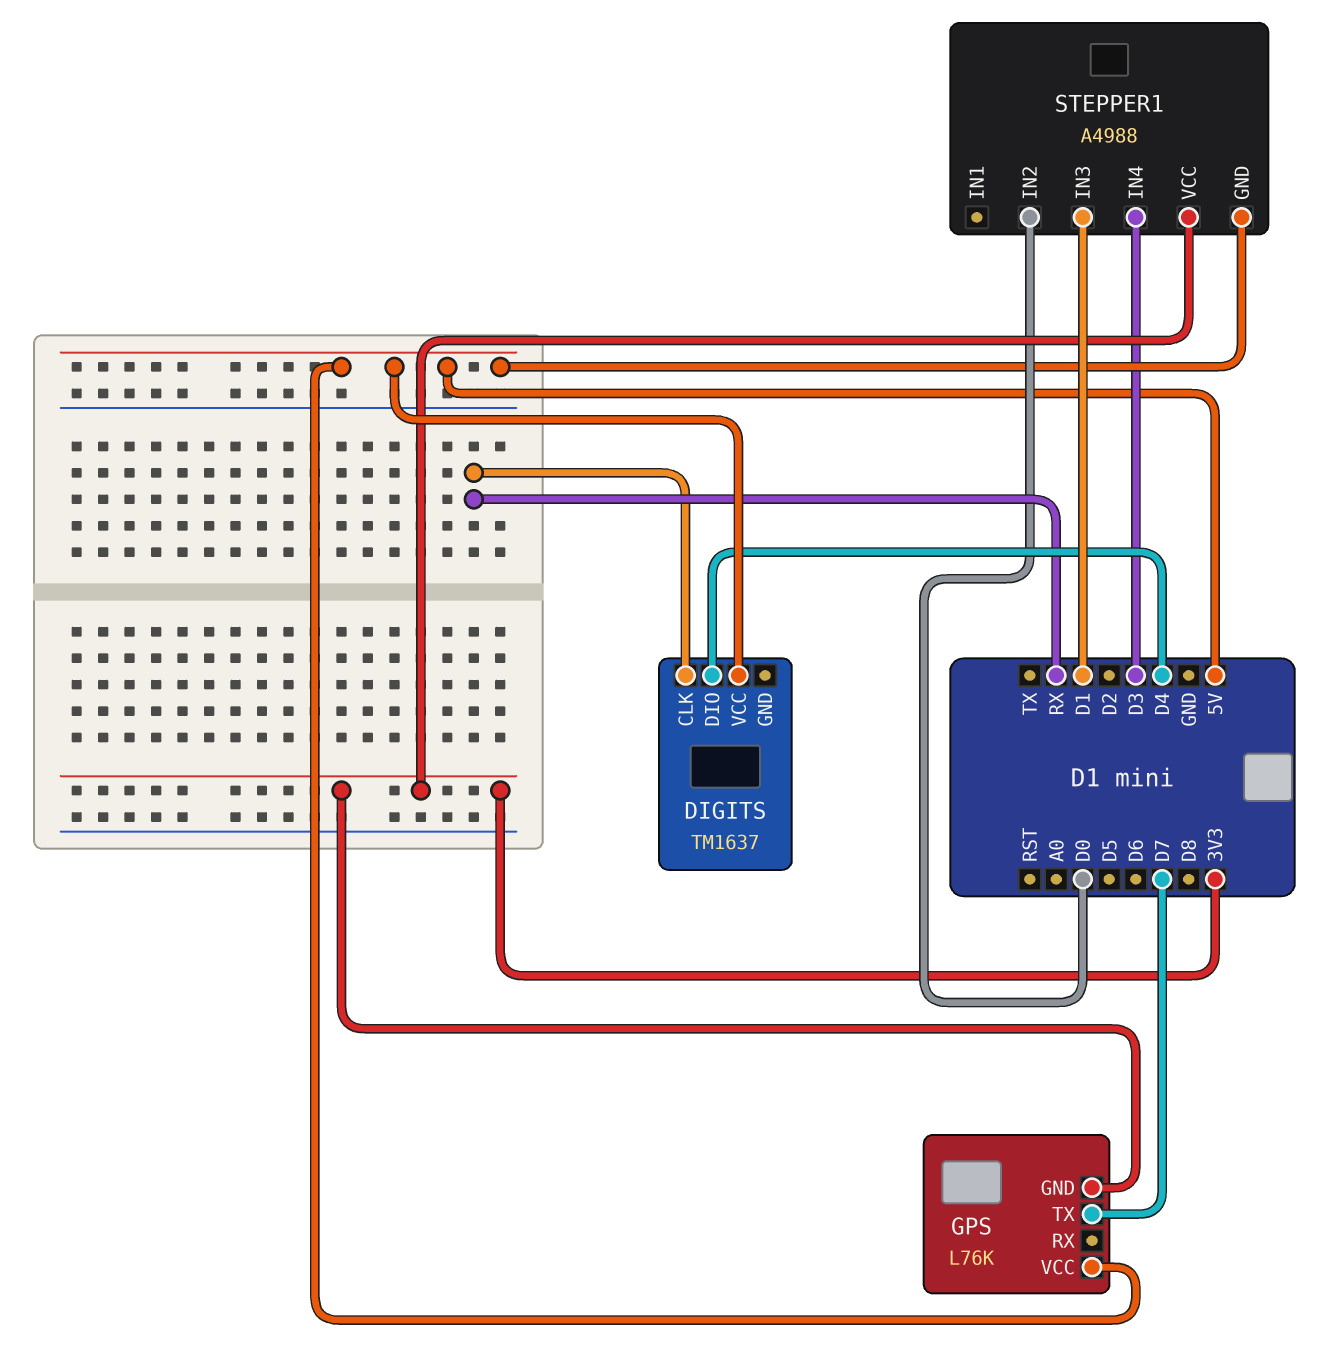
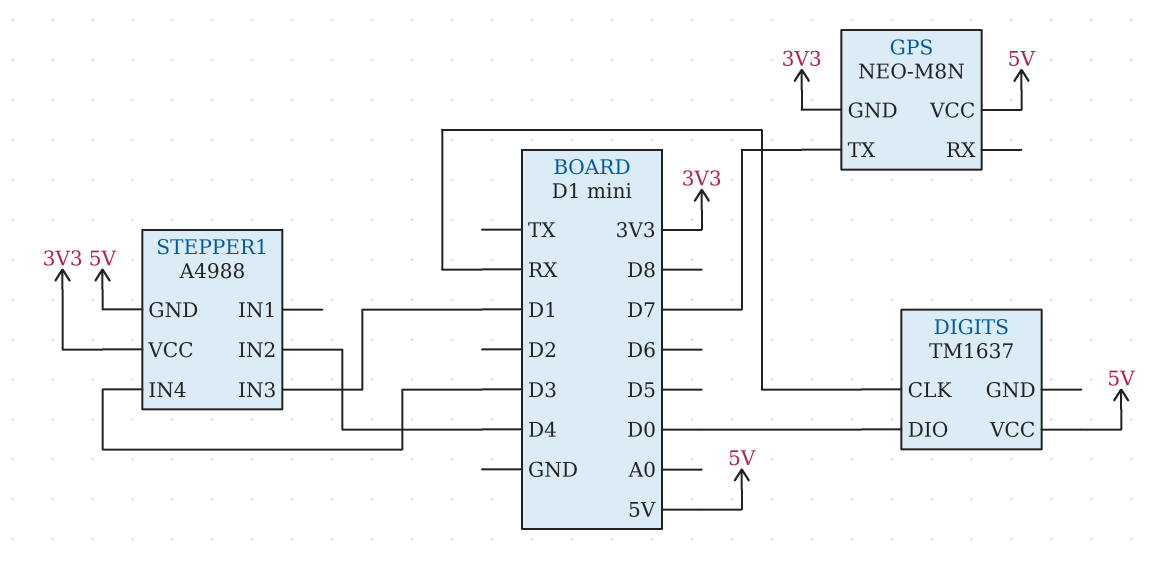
DIGITS pin DIO: D4 -> D0
GPS: L76K -> NEO-M8N
STEPPER1 pin IN2: D0 -> D4

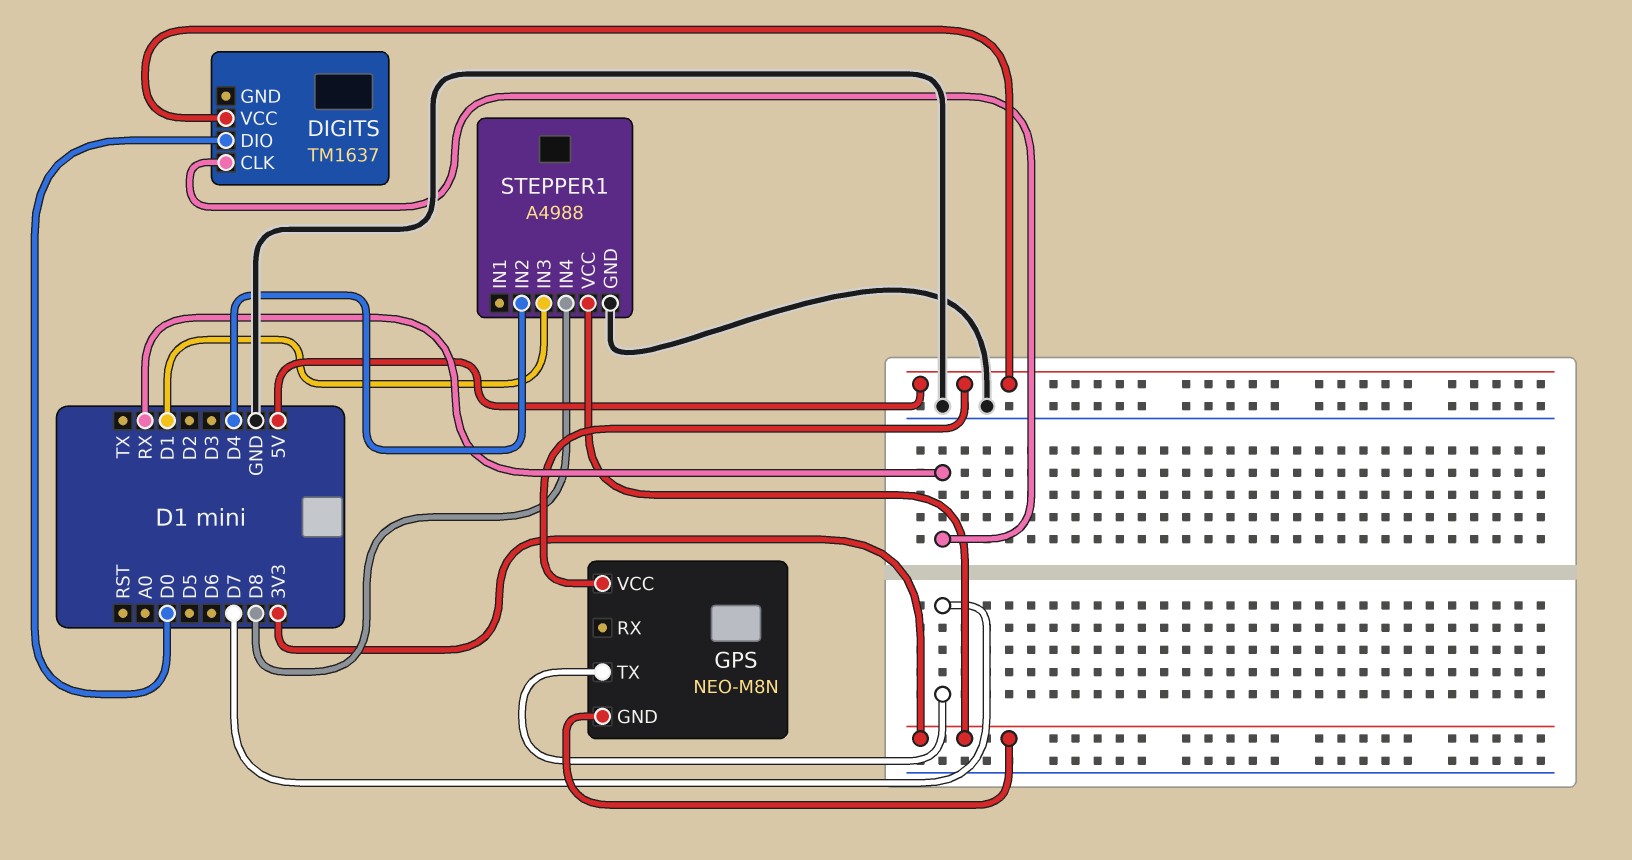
STEPPER1 pin GND: 5V -> GND
STEPPER1 pin IN4: D3 -> D8

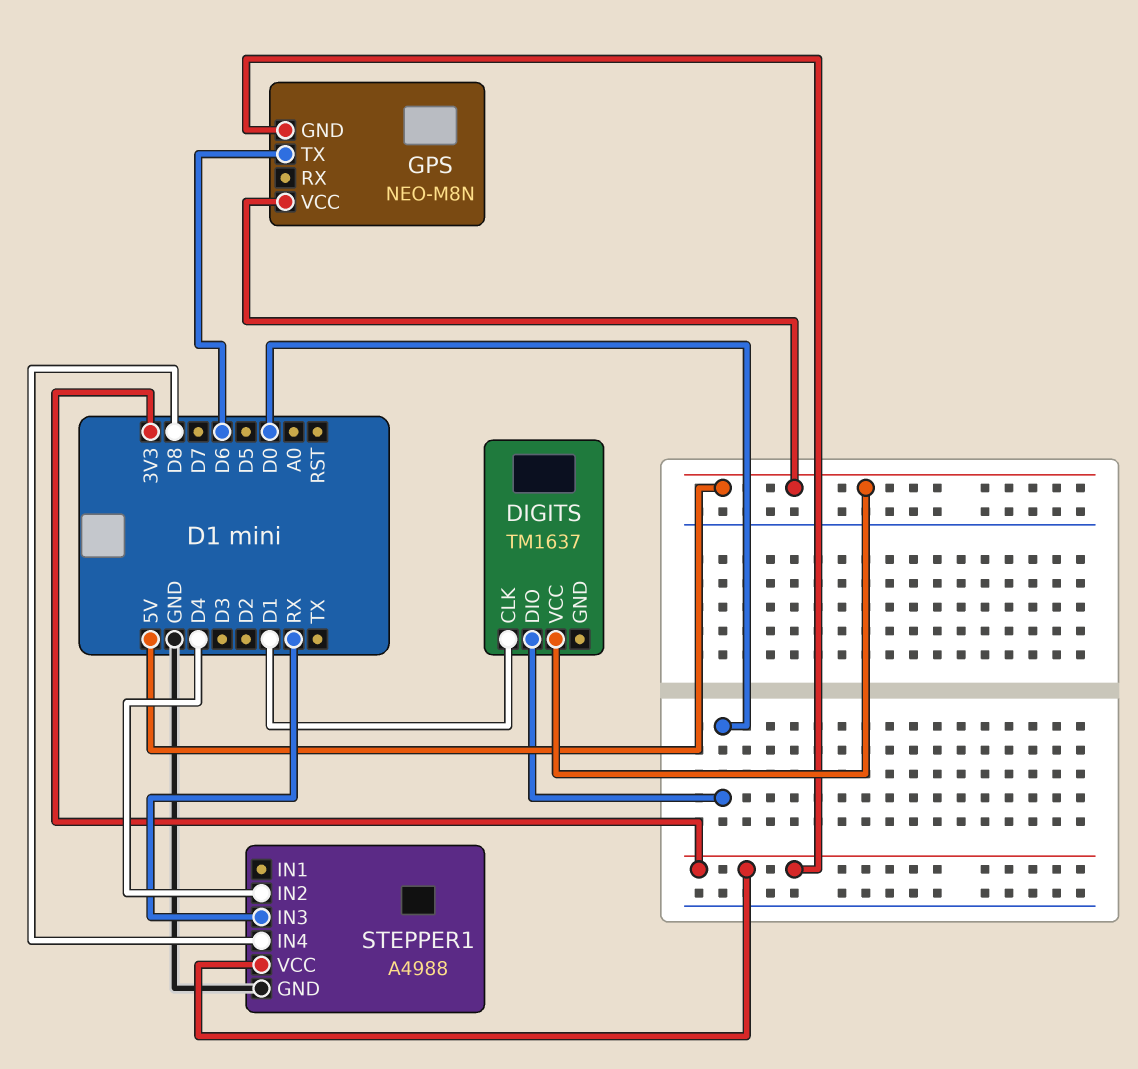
DIGITS pin CLK: RX -> D1
GPS pin TX: D7 -> D6
STEPPER1 pin IN3: D1 -> RX

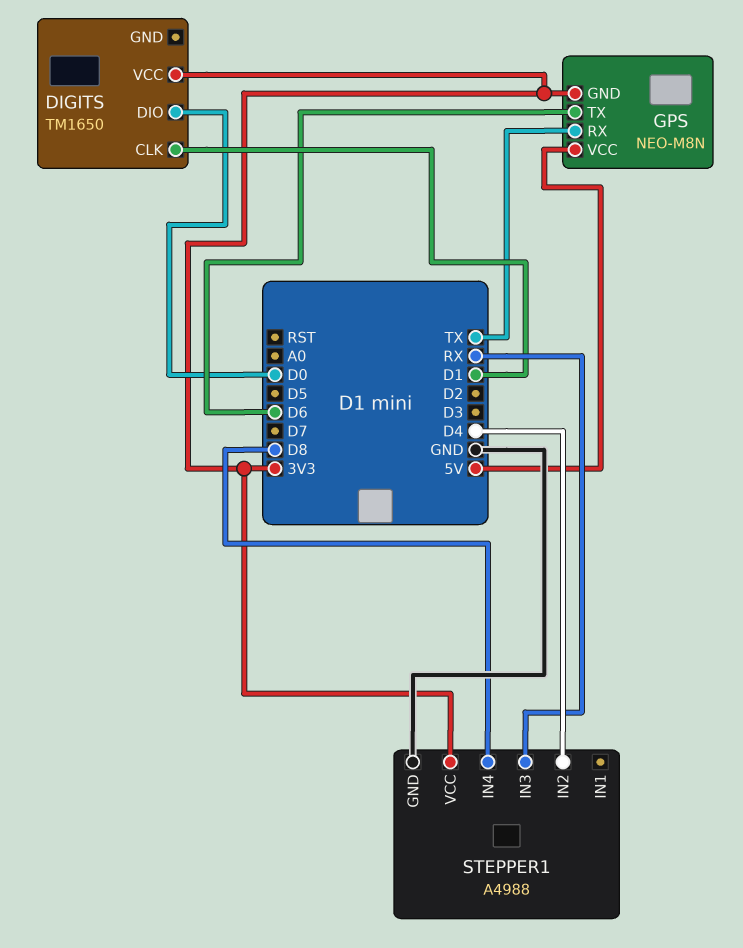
DIGITS: TM1637 -> TM1650
DIGITS pin VCC: 5V -> 3V3
GPS pin RX: none -> TX

